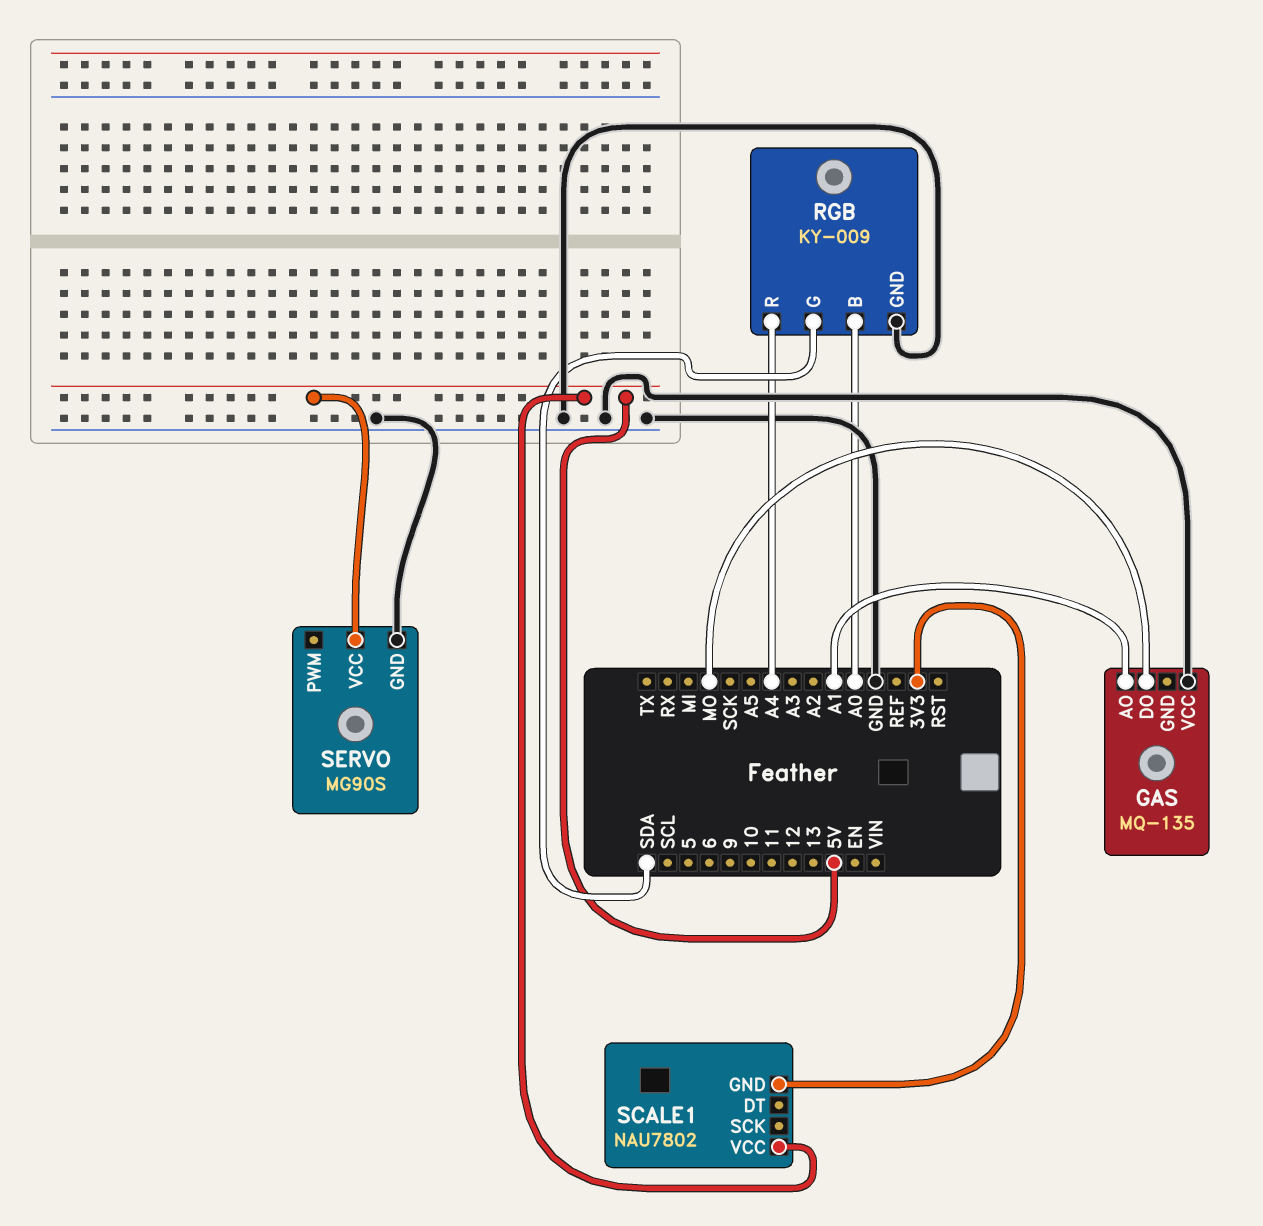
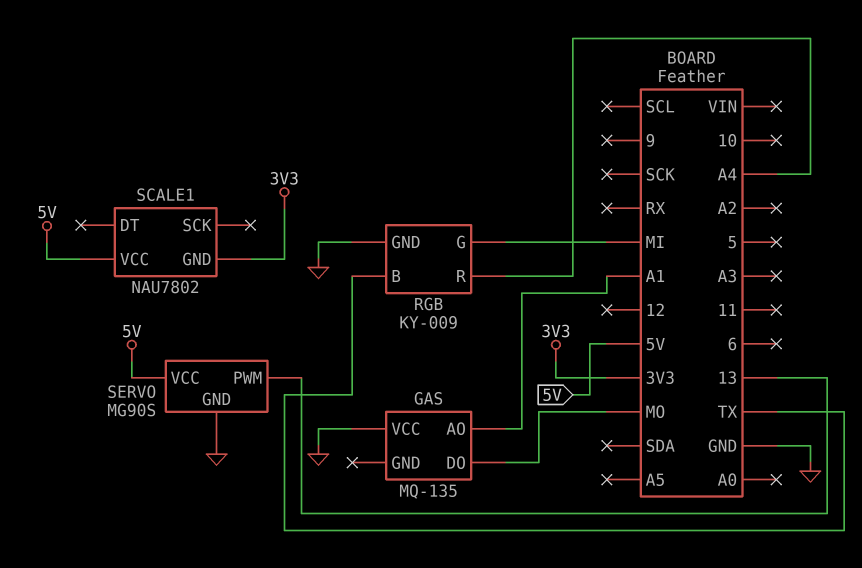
RGB pin B: A0 -> TX
RGB pin G: SDA -> MI
SERVO pin PWM: none -> 13

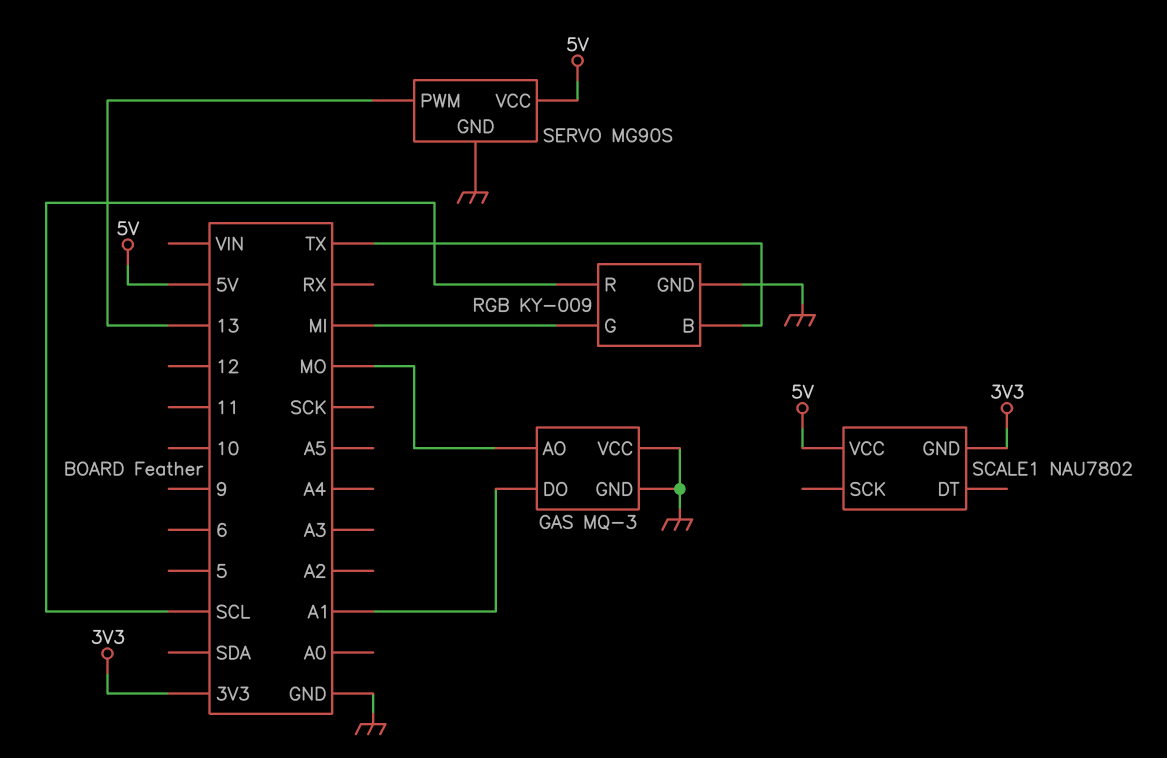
GAS: MQ-135 -> MQ-3
GAS pin AO: A1 -> MO
GAS pin DO: MO -> A1
GAS pin GND: none -> GND
RGB pin R: A4 -> SCL

